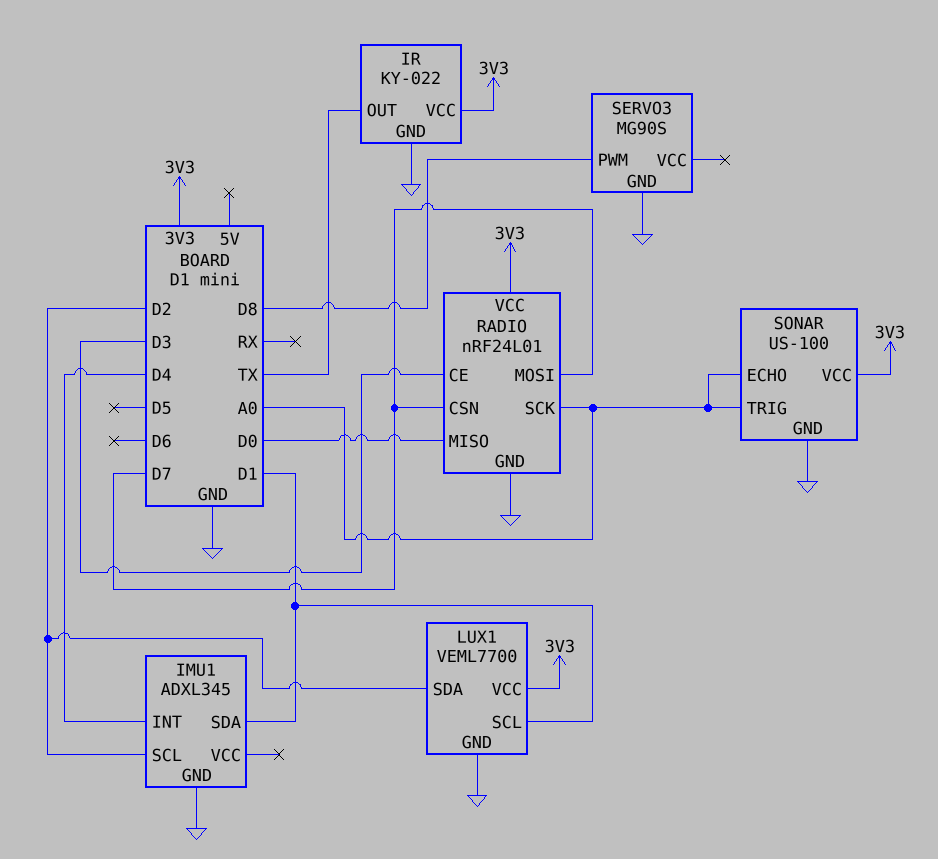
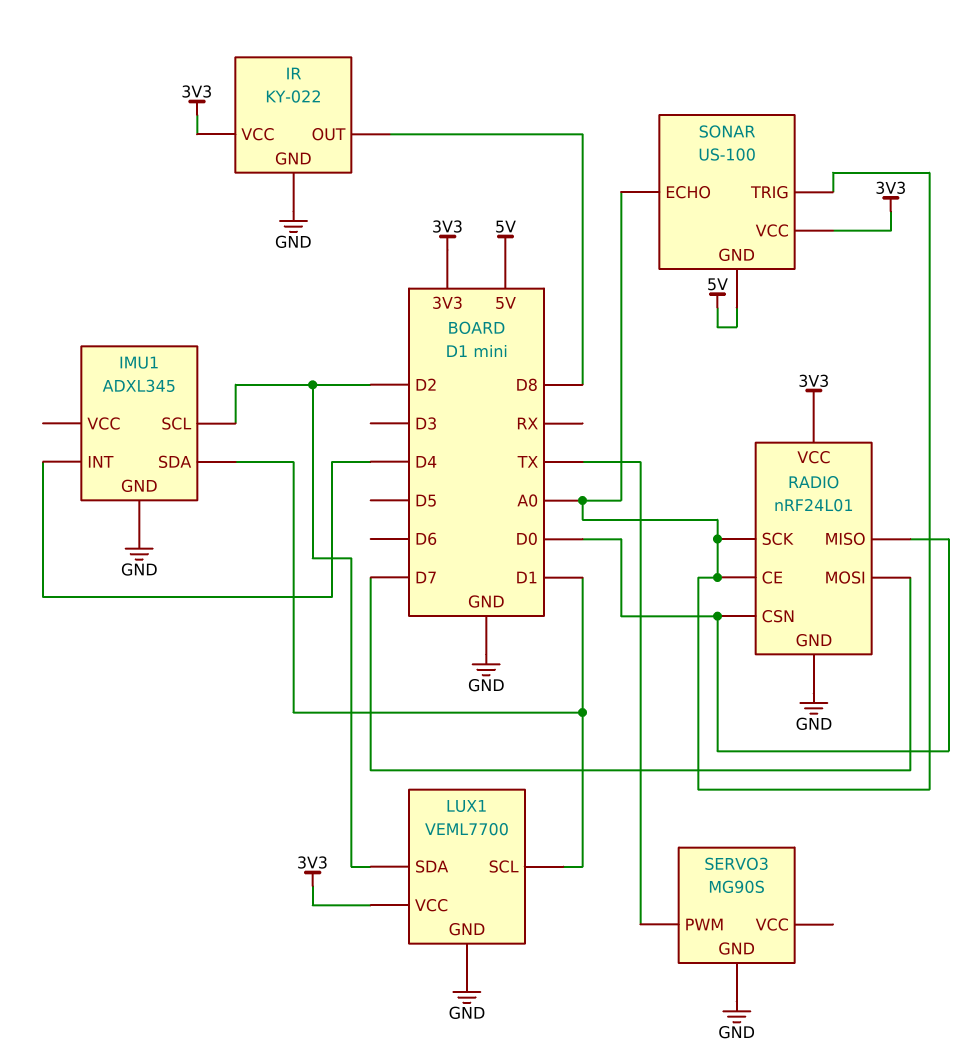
IR pin OUT: TX -> D8
RADIO pin CE: D3 -> A0
RADIO pin CSN: D7 -> D0
SERVO3 pin PWM: D8 -> TX
SONAR pin GND: GND -> 5V

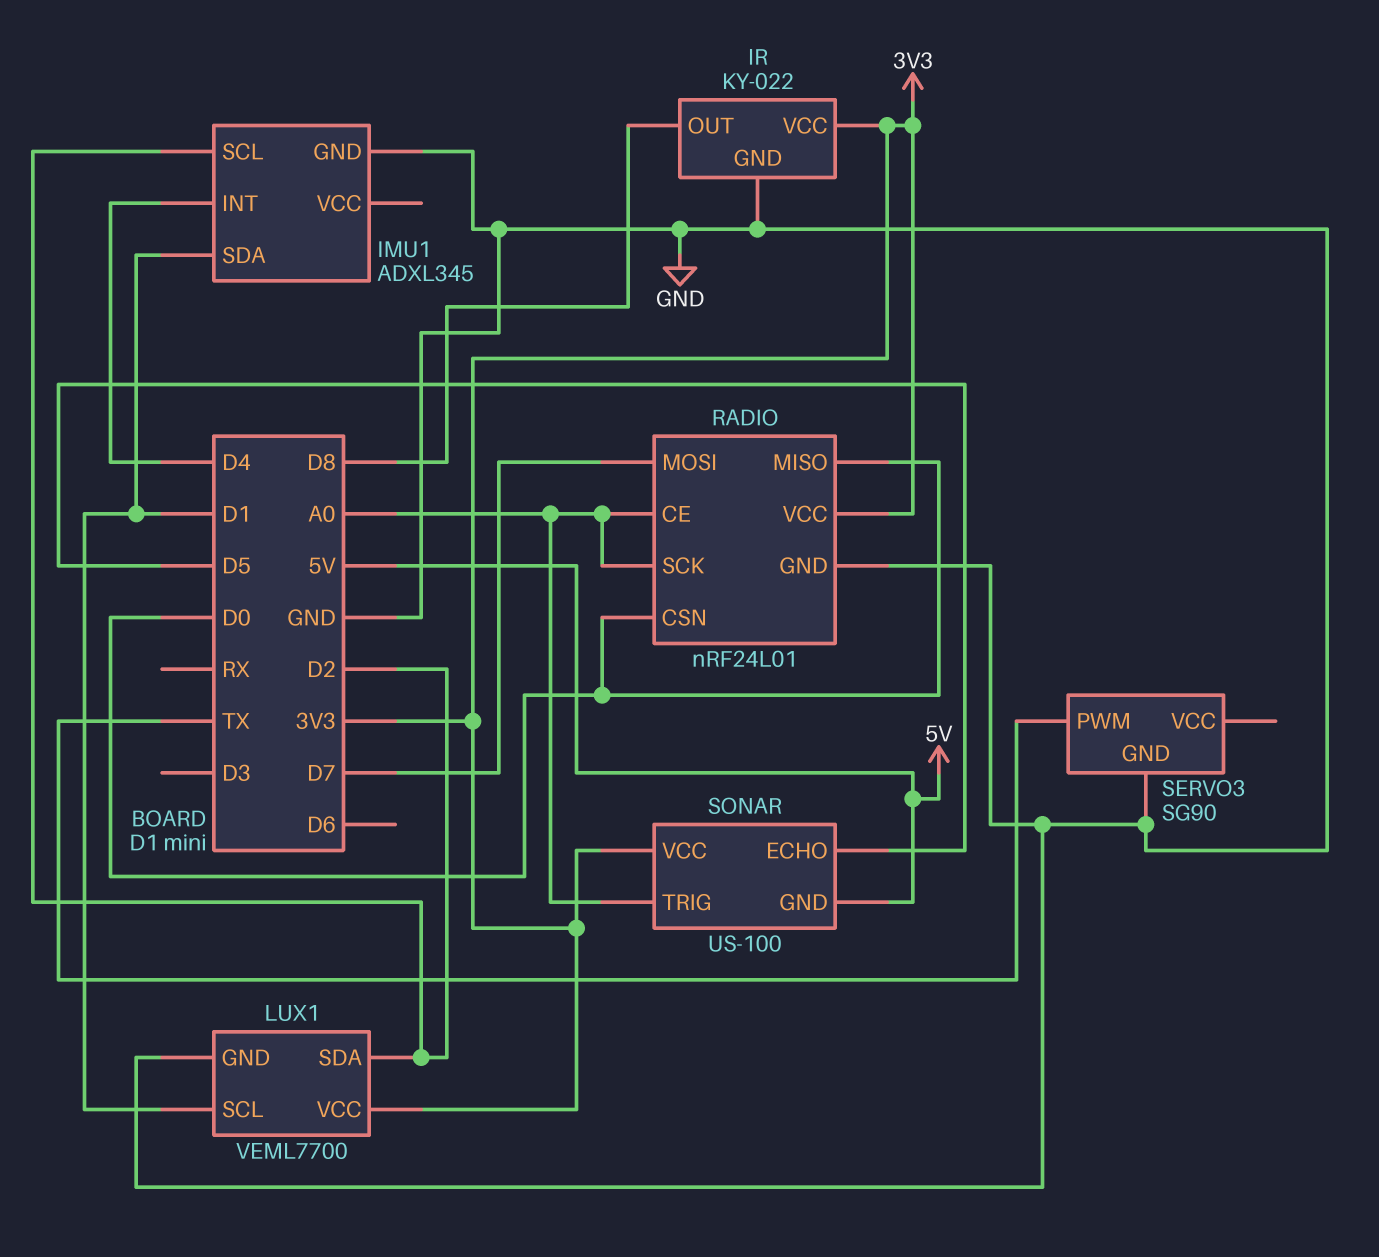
SERVO3: MG90S -> SG90
SONAR pin ECHO: A0 -> D5

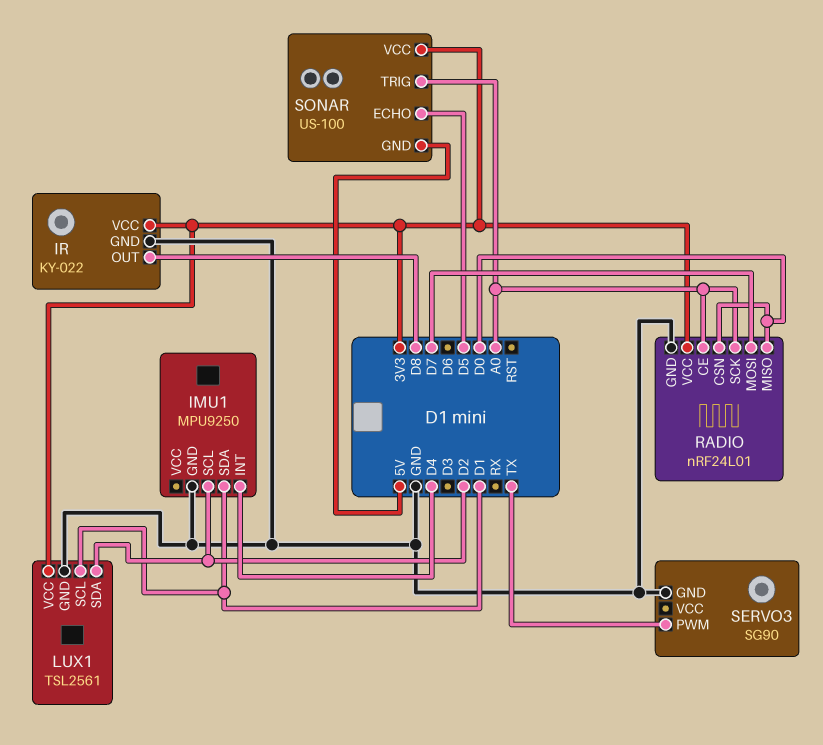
IMU1: ADXL345 -> MPU9250
LUX1: VEML7700 -> TSL2561

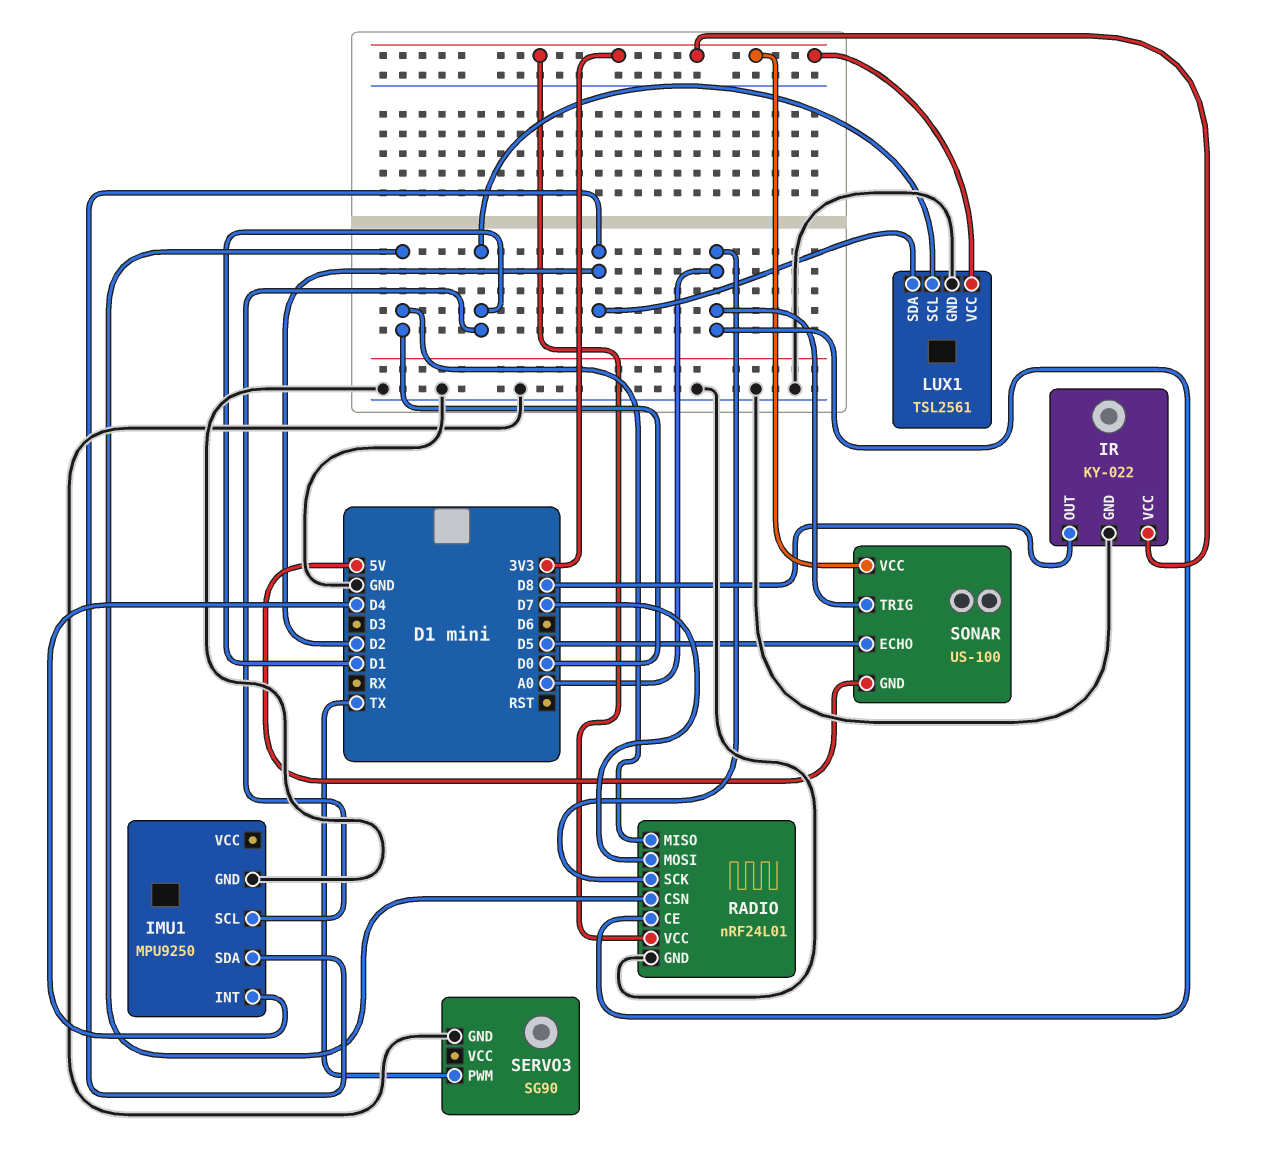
IMU1 pin SCL: D2 -> D1
IMU1 pin SDA: D1 -> D2

